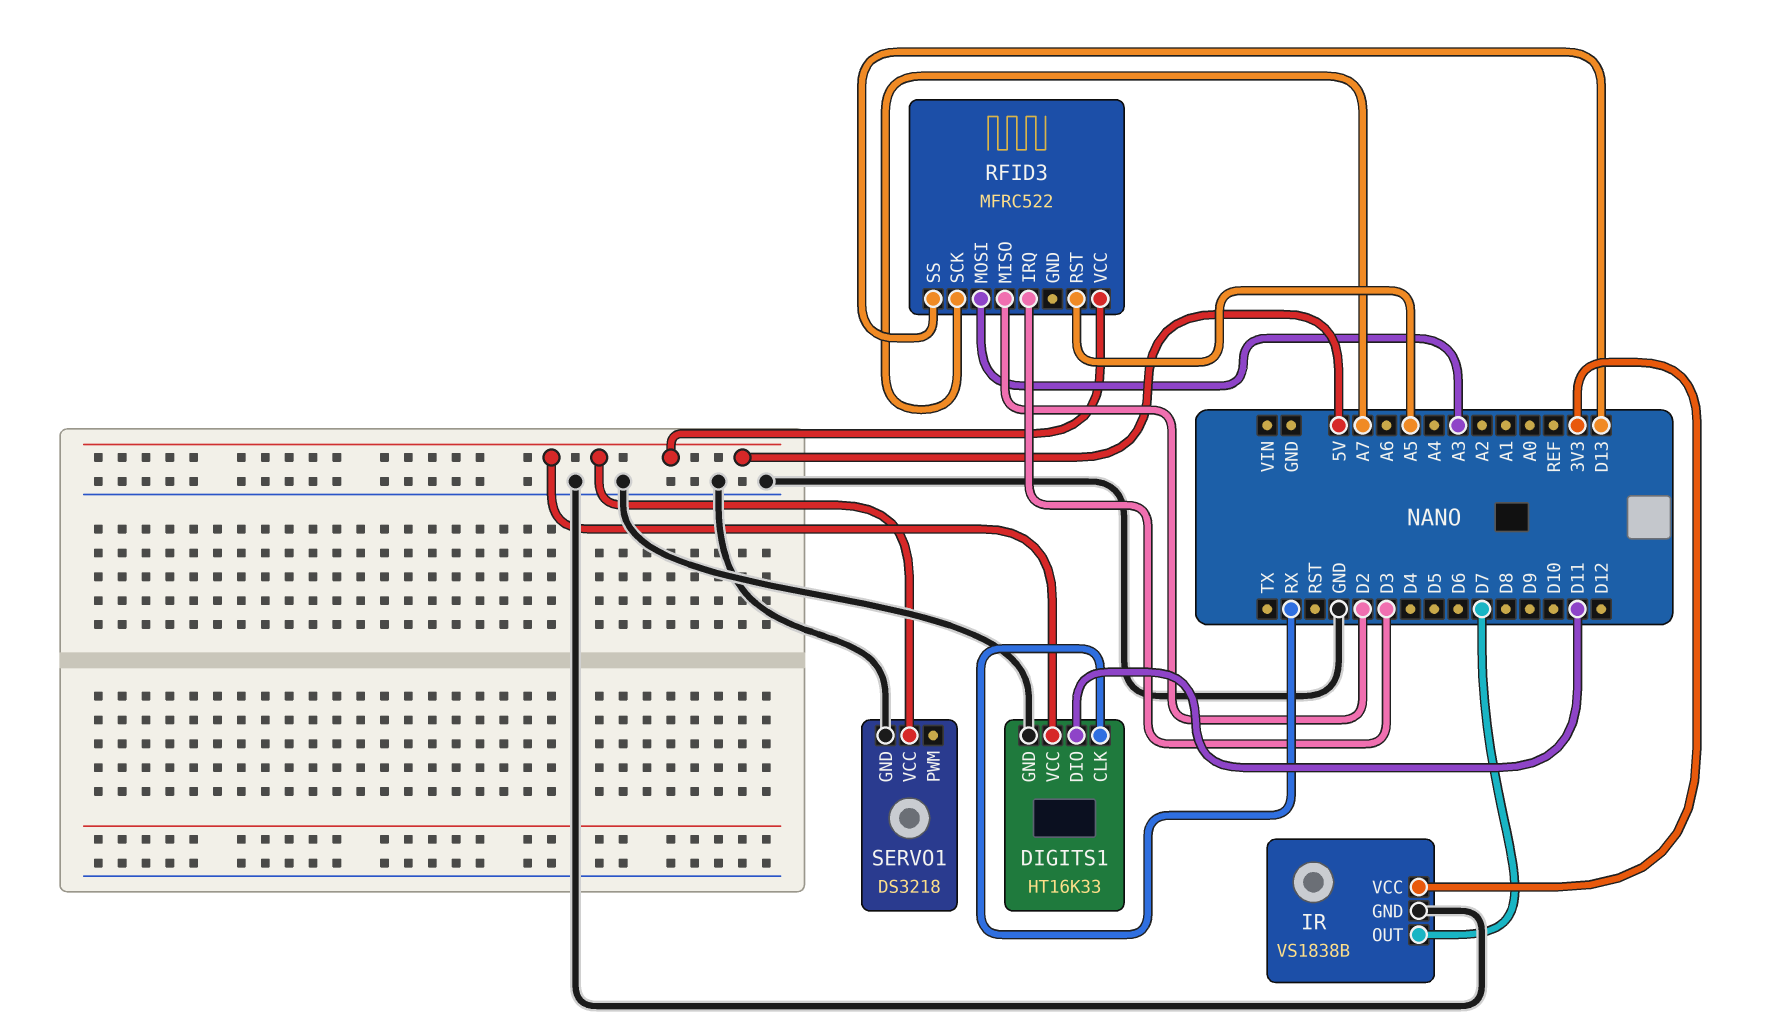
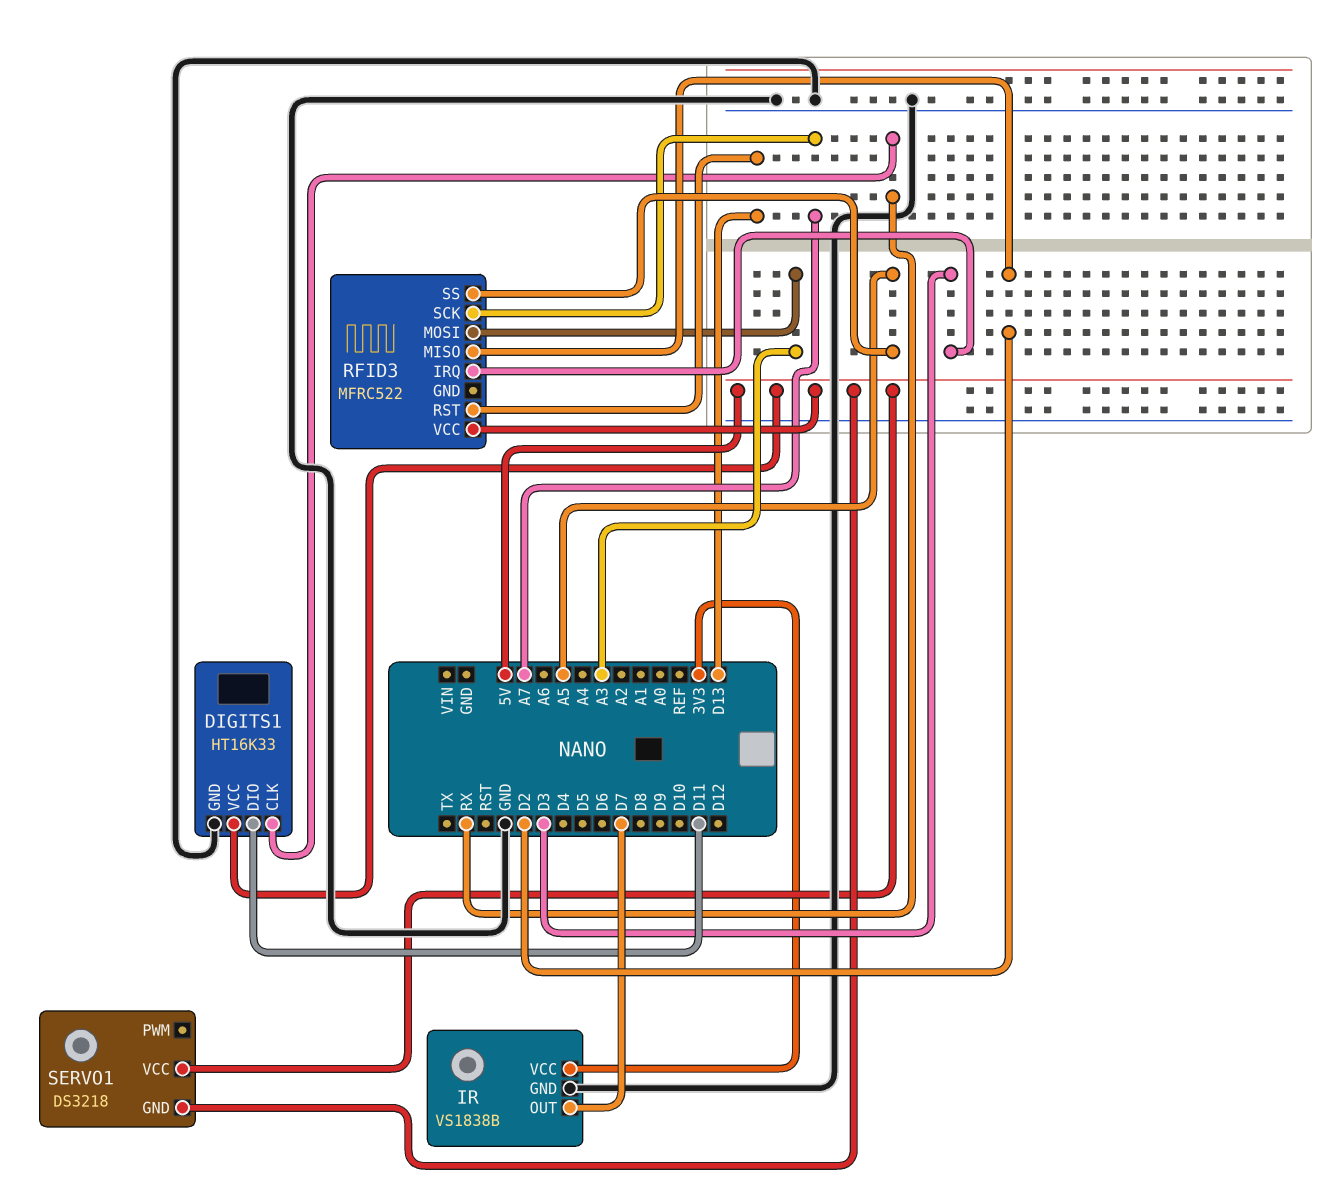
RFID3 pin RST: A5 -> D13
RFID3 pin SS: D13 -> A5
SERVO1 pin GND: GND -> 5V

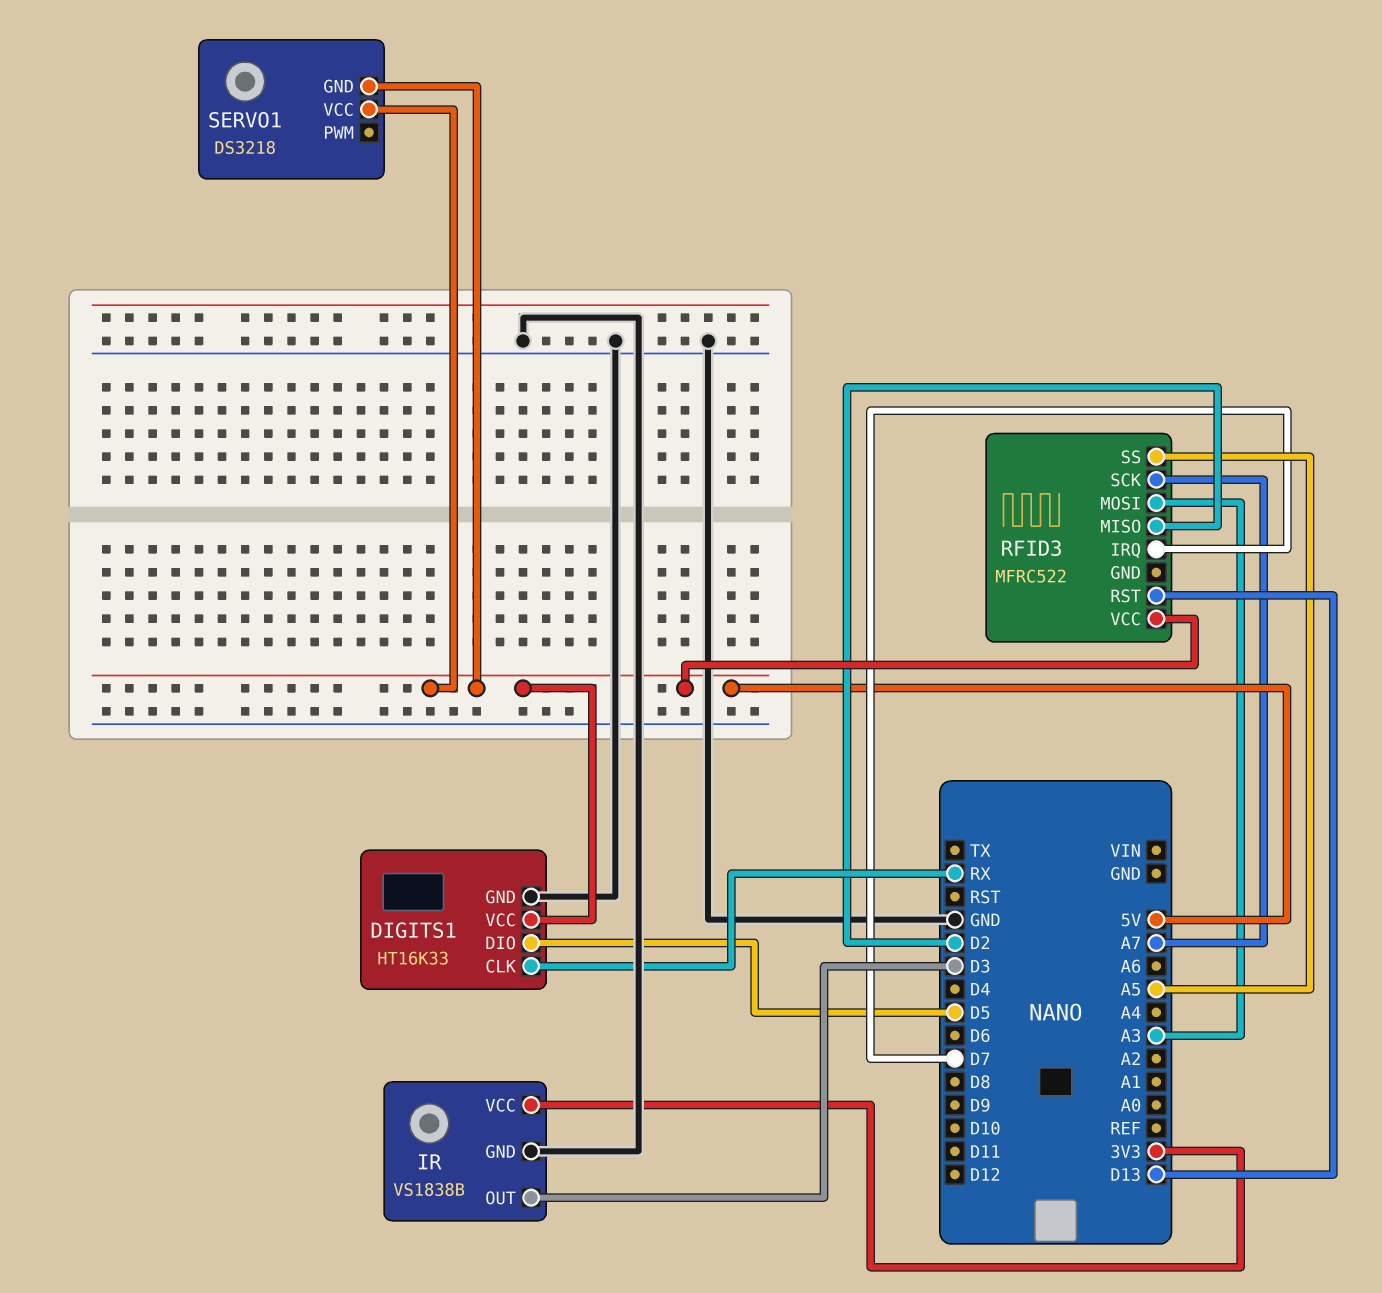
DIGITS1 pin DIO: D11 -> D5
IR pin OUT: D7 -> D3
RFID3 pin IRQ: D3 -> D7

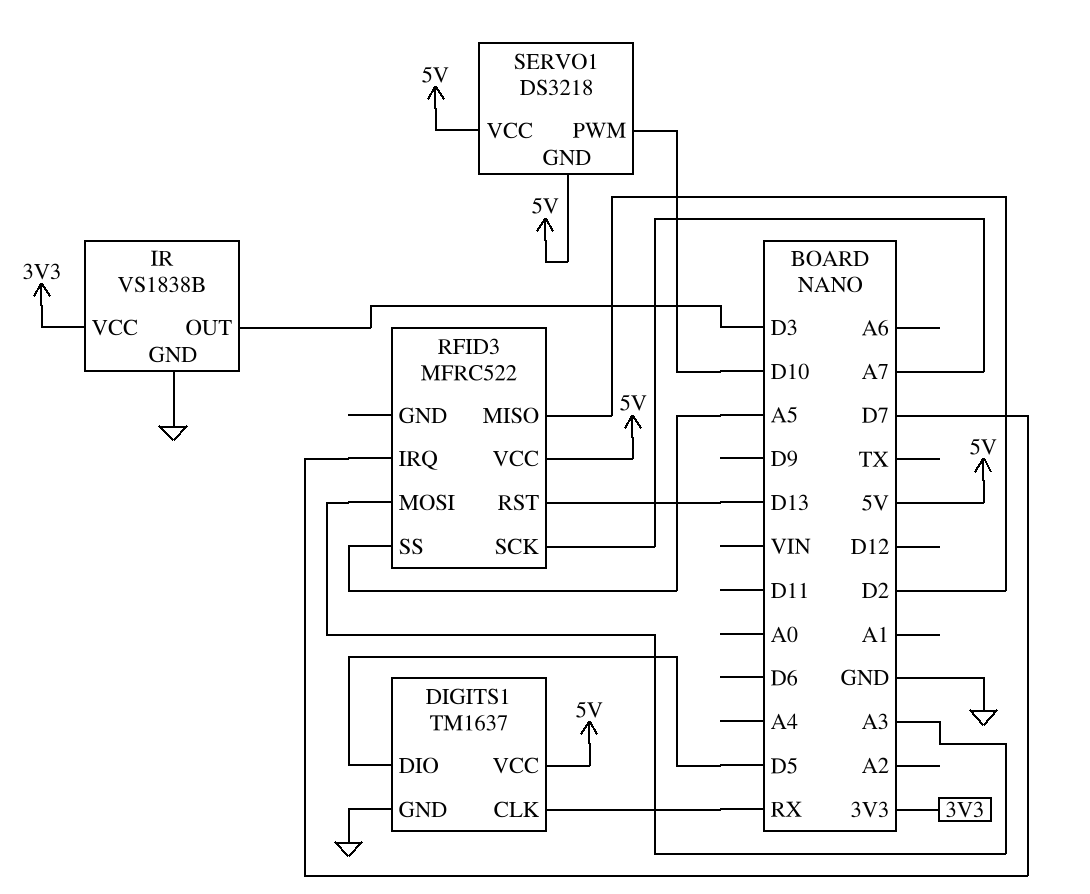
DIGITS1: HT16K33 -> TM1637
SERVO1 pin PWM: none -> D10

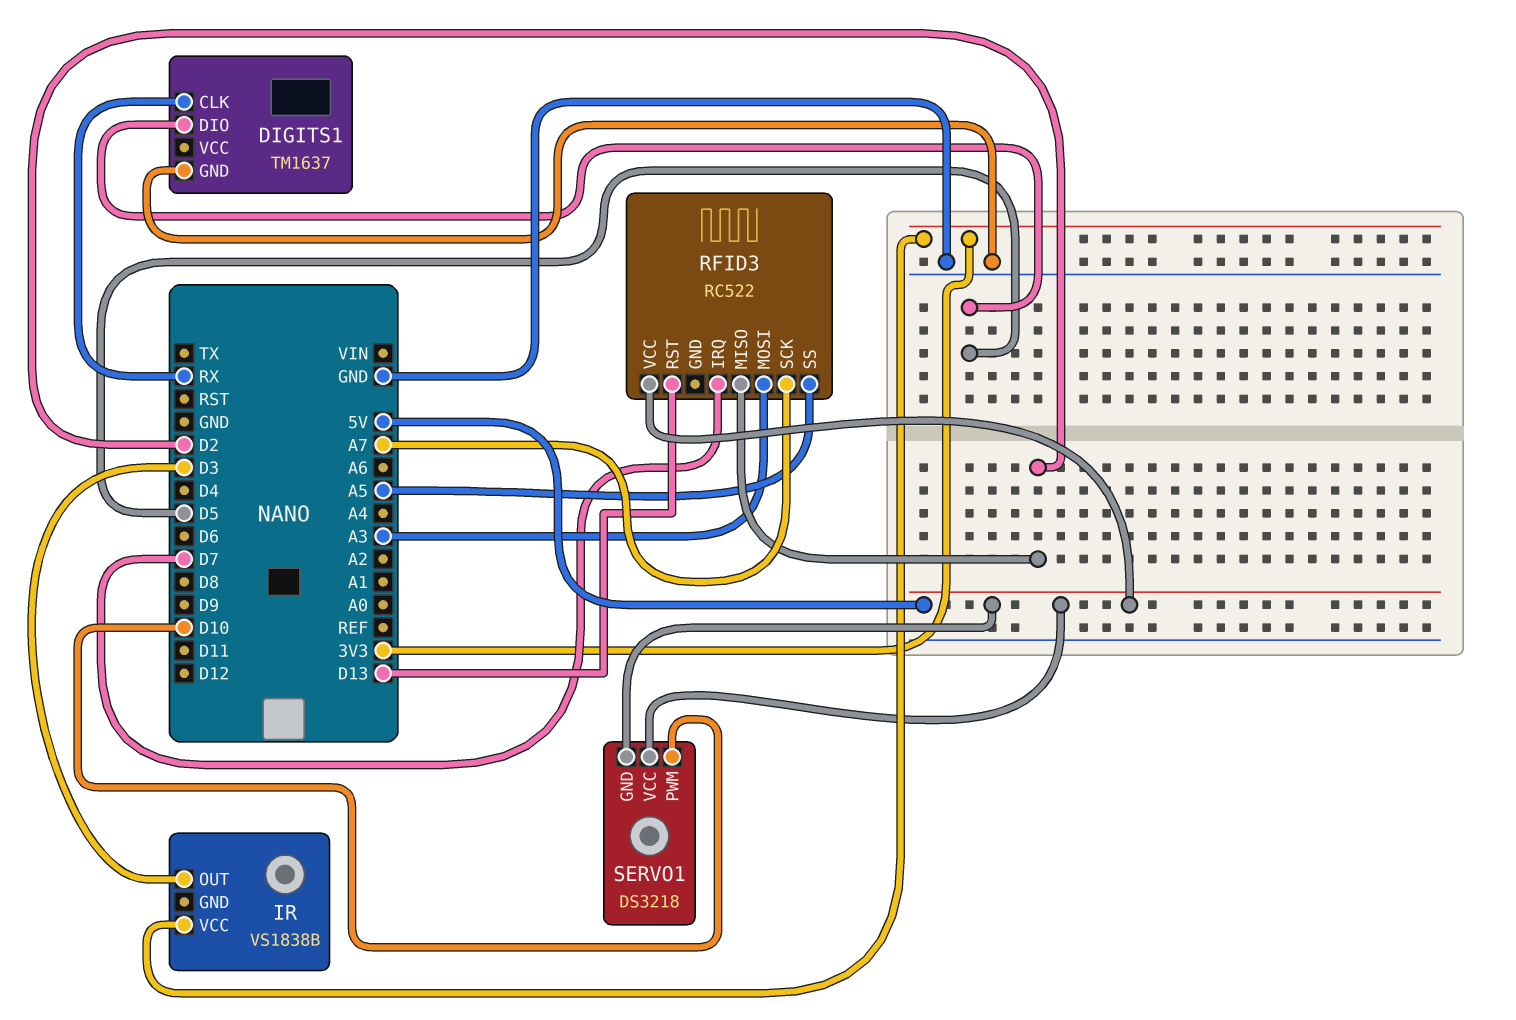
DIGITS1 pin VCC: 5V -> none
IR pin GND: GND -> none
RFID3: MFRC522 -> RC522

